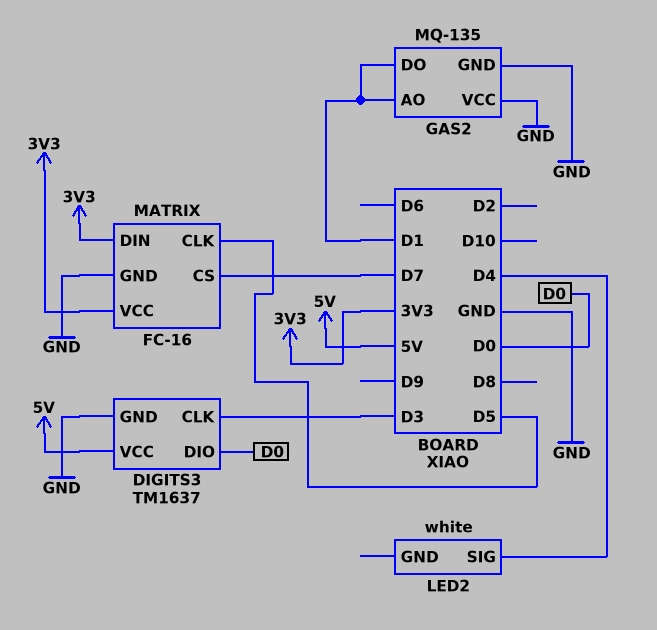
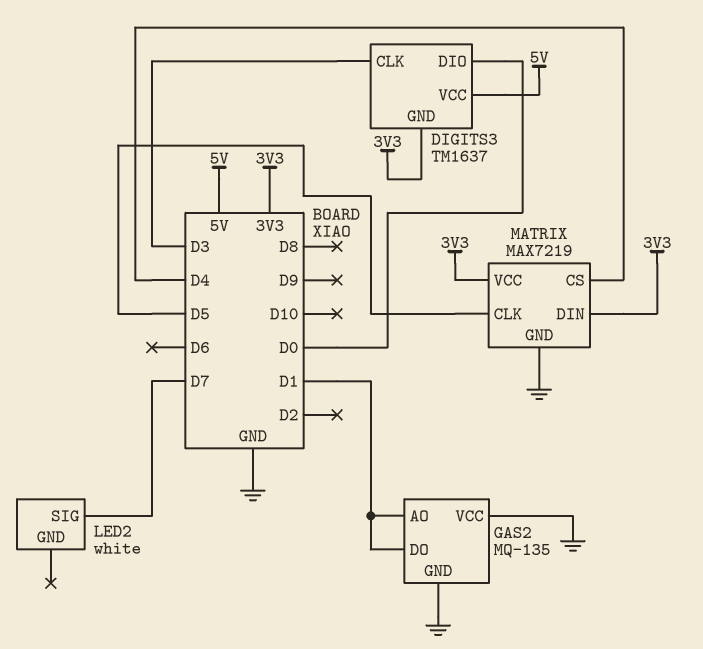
DIGITS3 pin GND: GND -> 3V3
LED2 pin SIG: D4 -> D7
MATRIX: FC-16 -> MAX7219
MATRIX pin CS: D7 -> D4

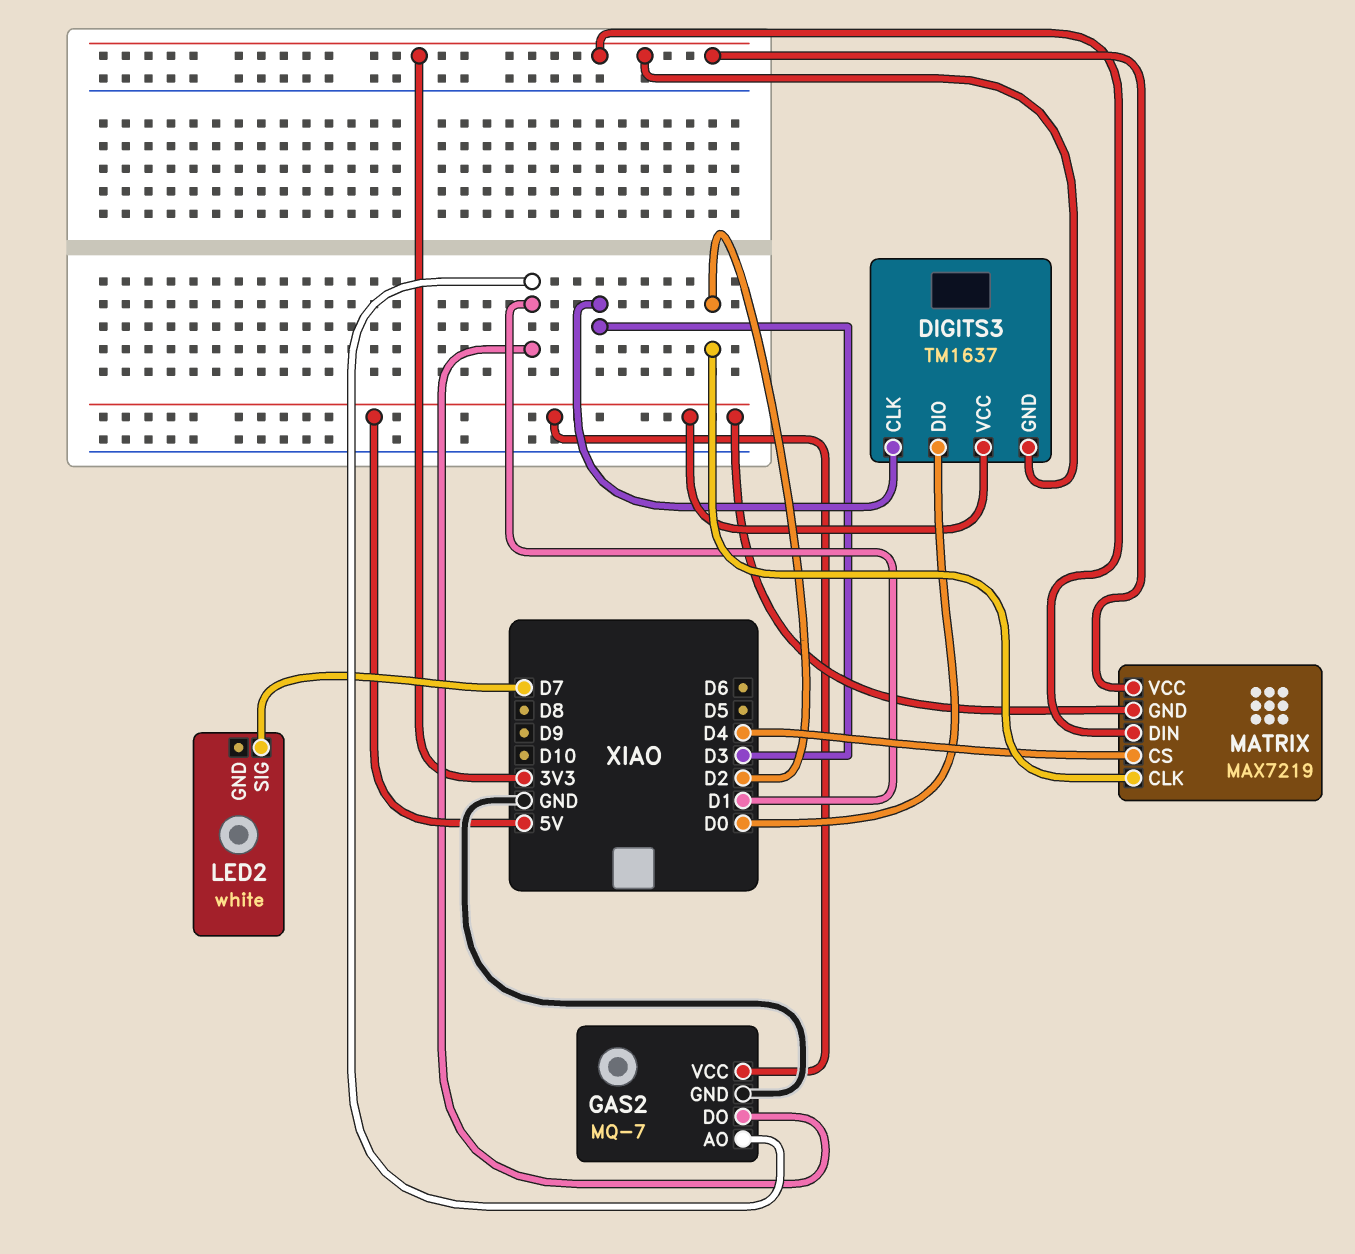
GAS2: MQ-135 -> MQ-7
GAS2 pin VCC: GND -> 5V
MATRIX pin CLK: D5 -> D2
MATRIX pin GND: GND -> 5V

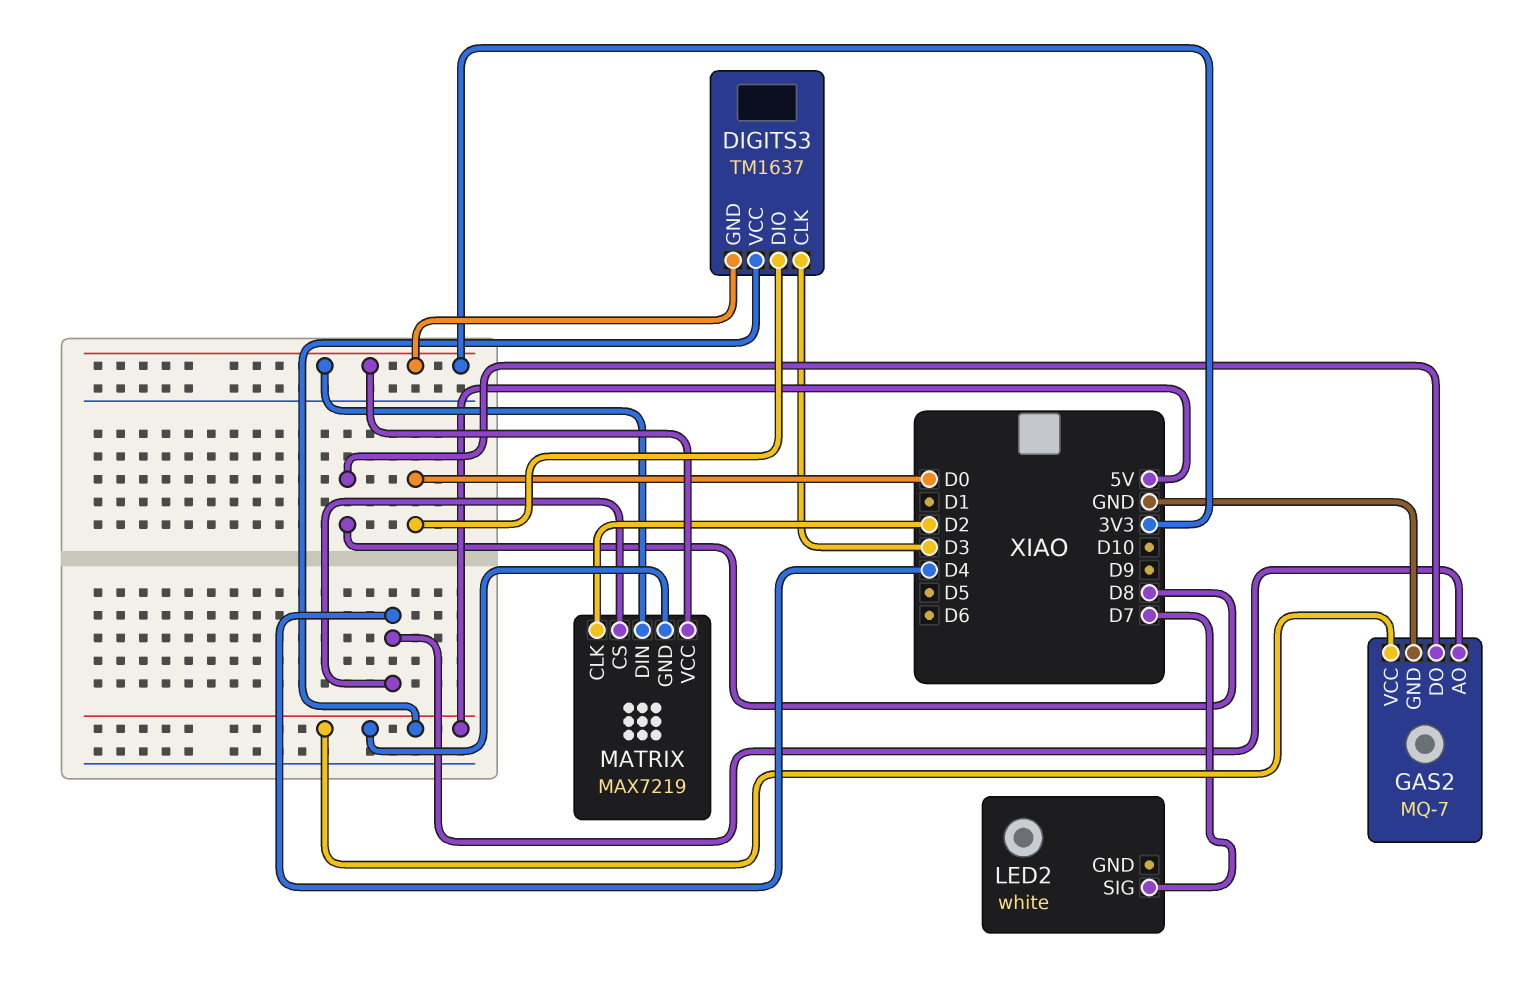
GAS2 pin AO: D1 -> D4
GAS2 pin DO: D1 -> D8

